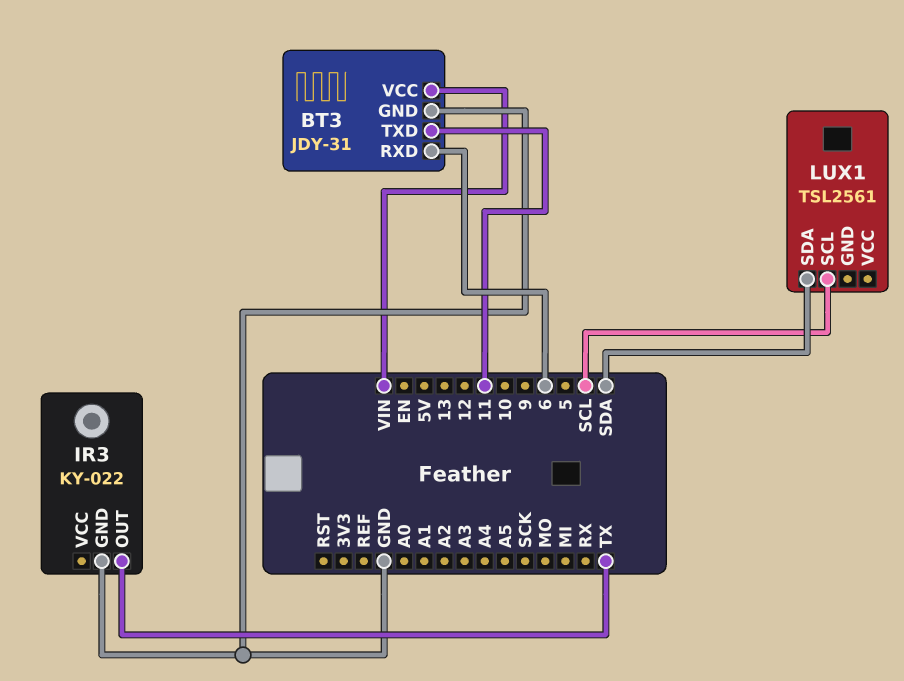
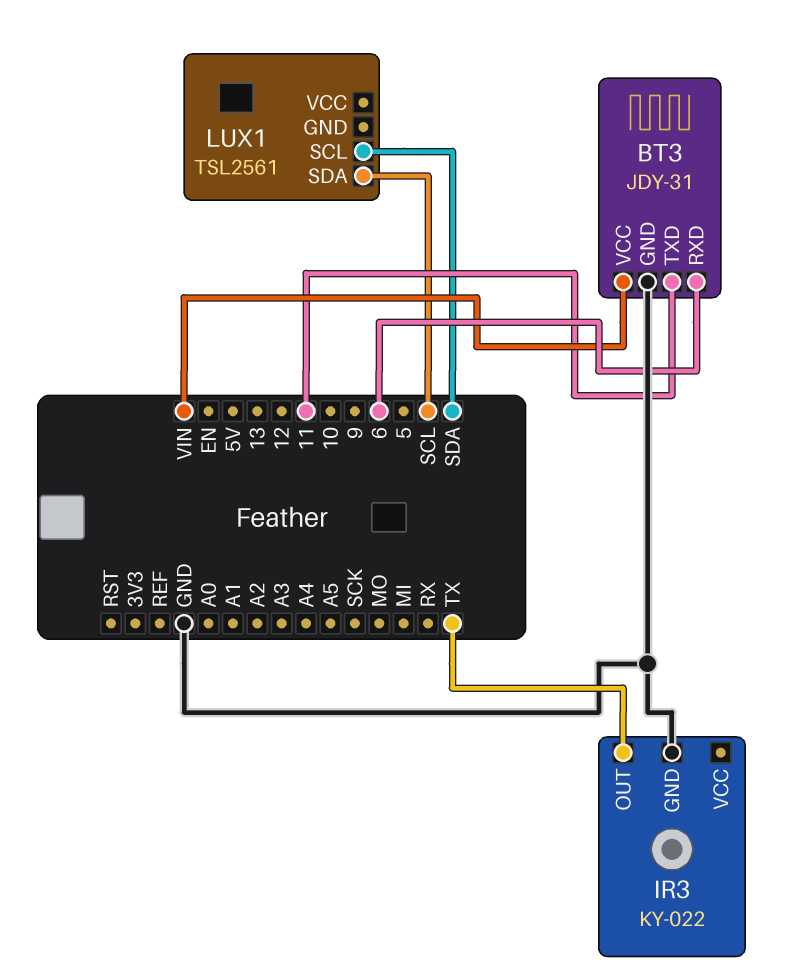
LUX1 pin SCL: SCL -> SDA
LUX1 pin SDA: SDA -> SCL

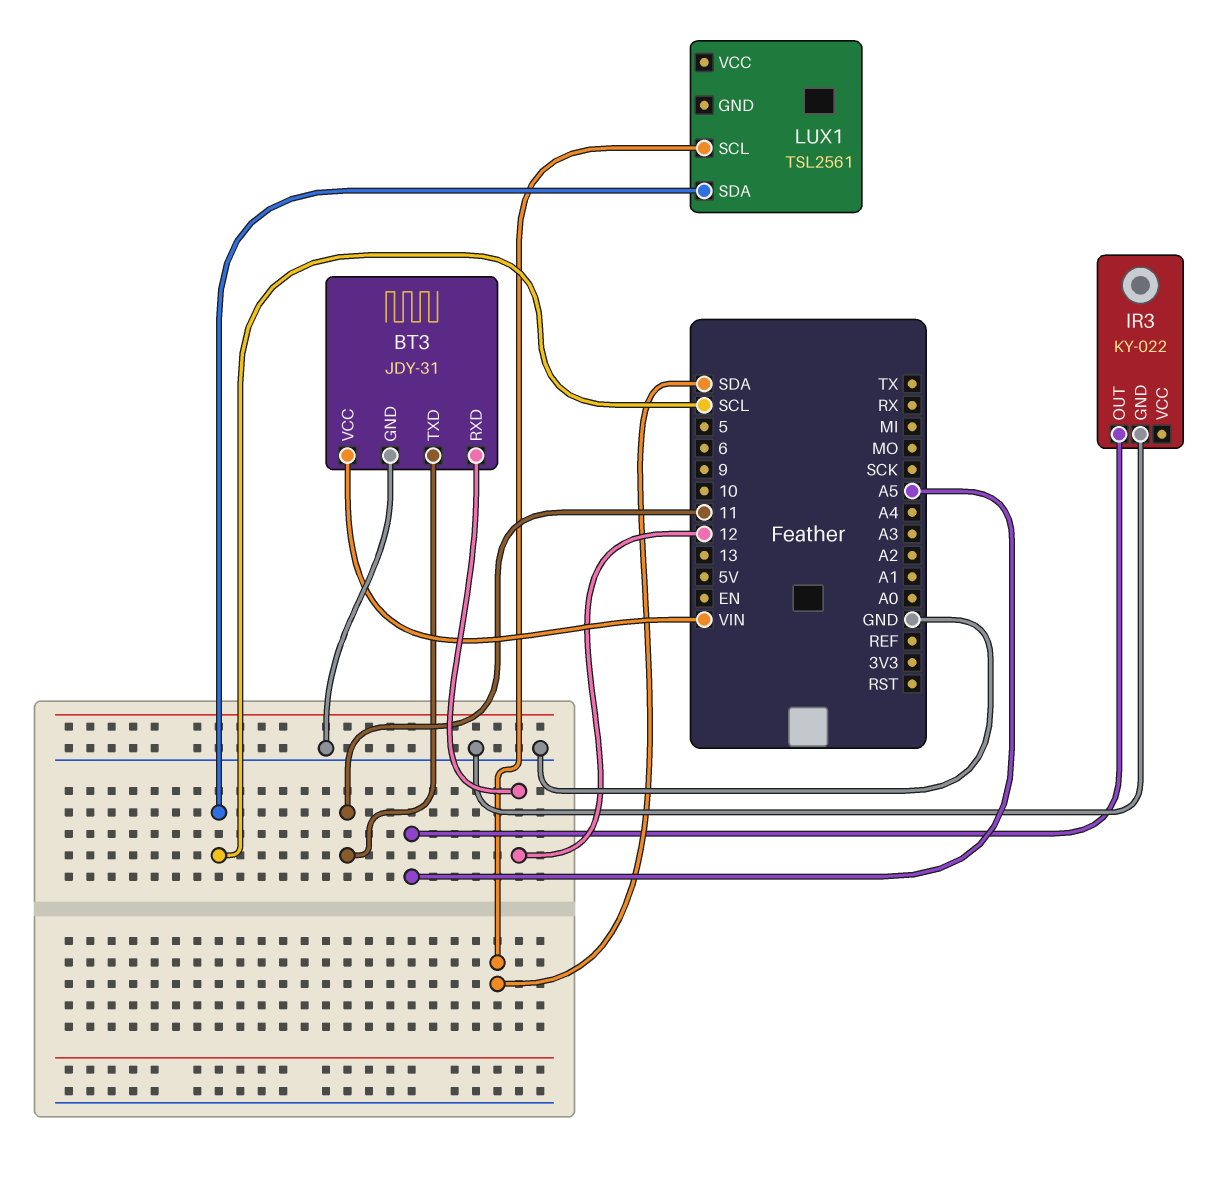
BT3 pin RXD: 6 -> 12
IR3 pin OUT: TX -> A5

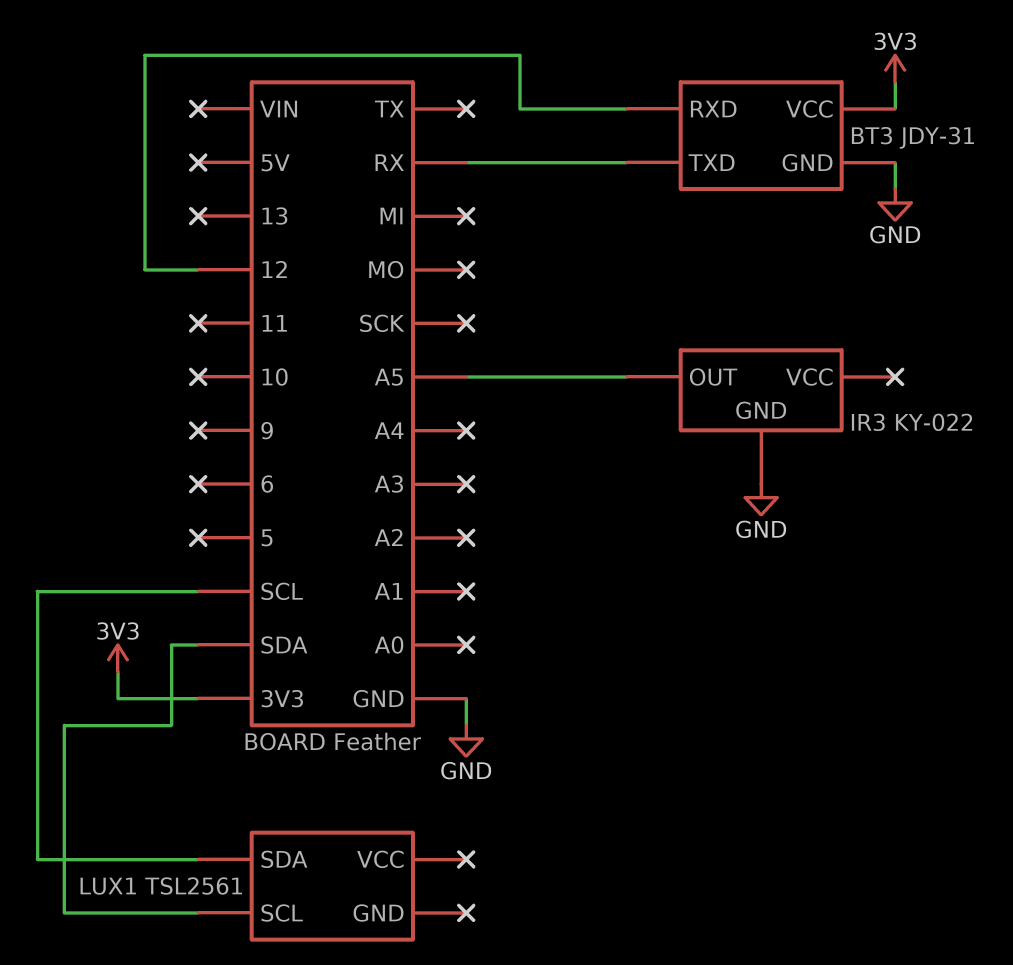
BT3 pin TXD: 11 -> RX
BT3 pin VCC: VIN -> 3V3

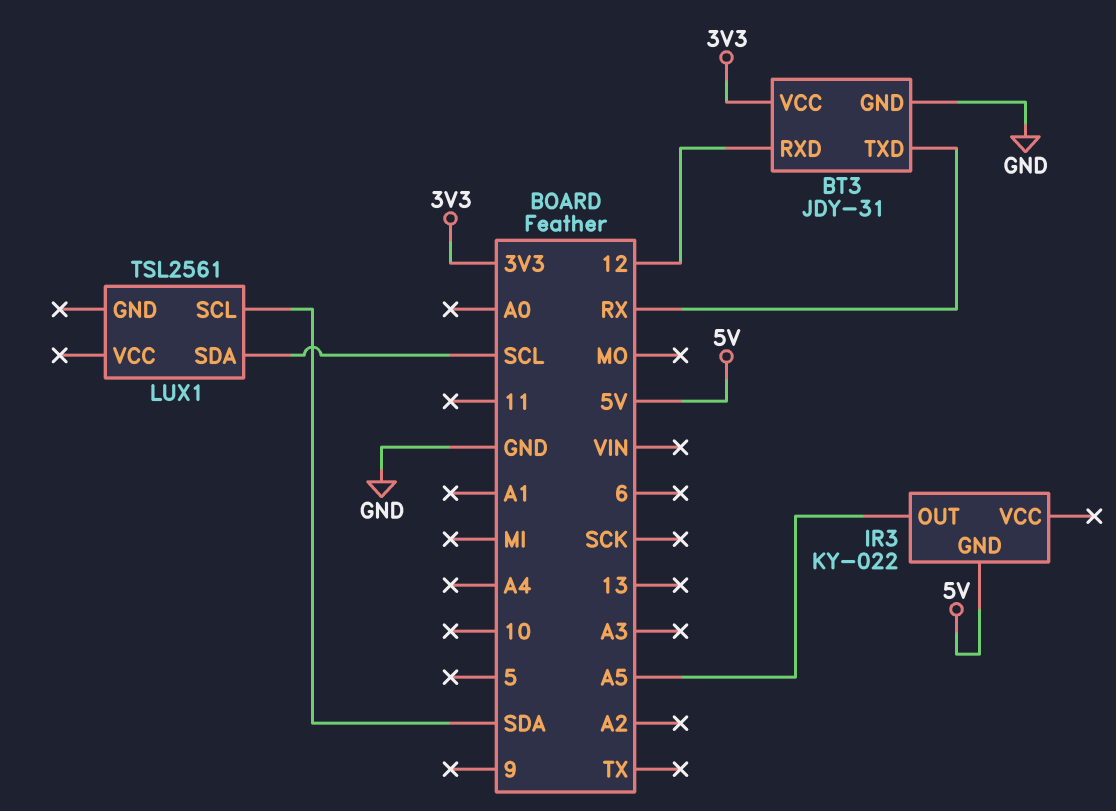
IR3 pin GND: GND -> 5V

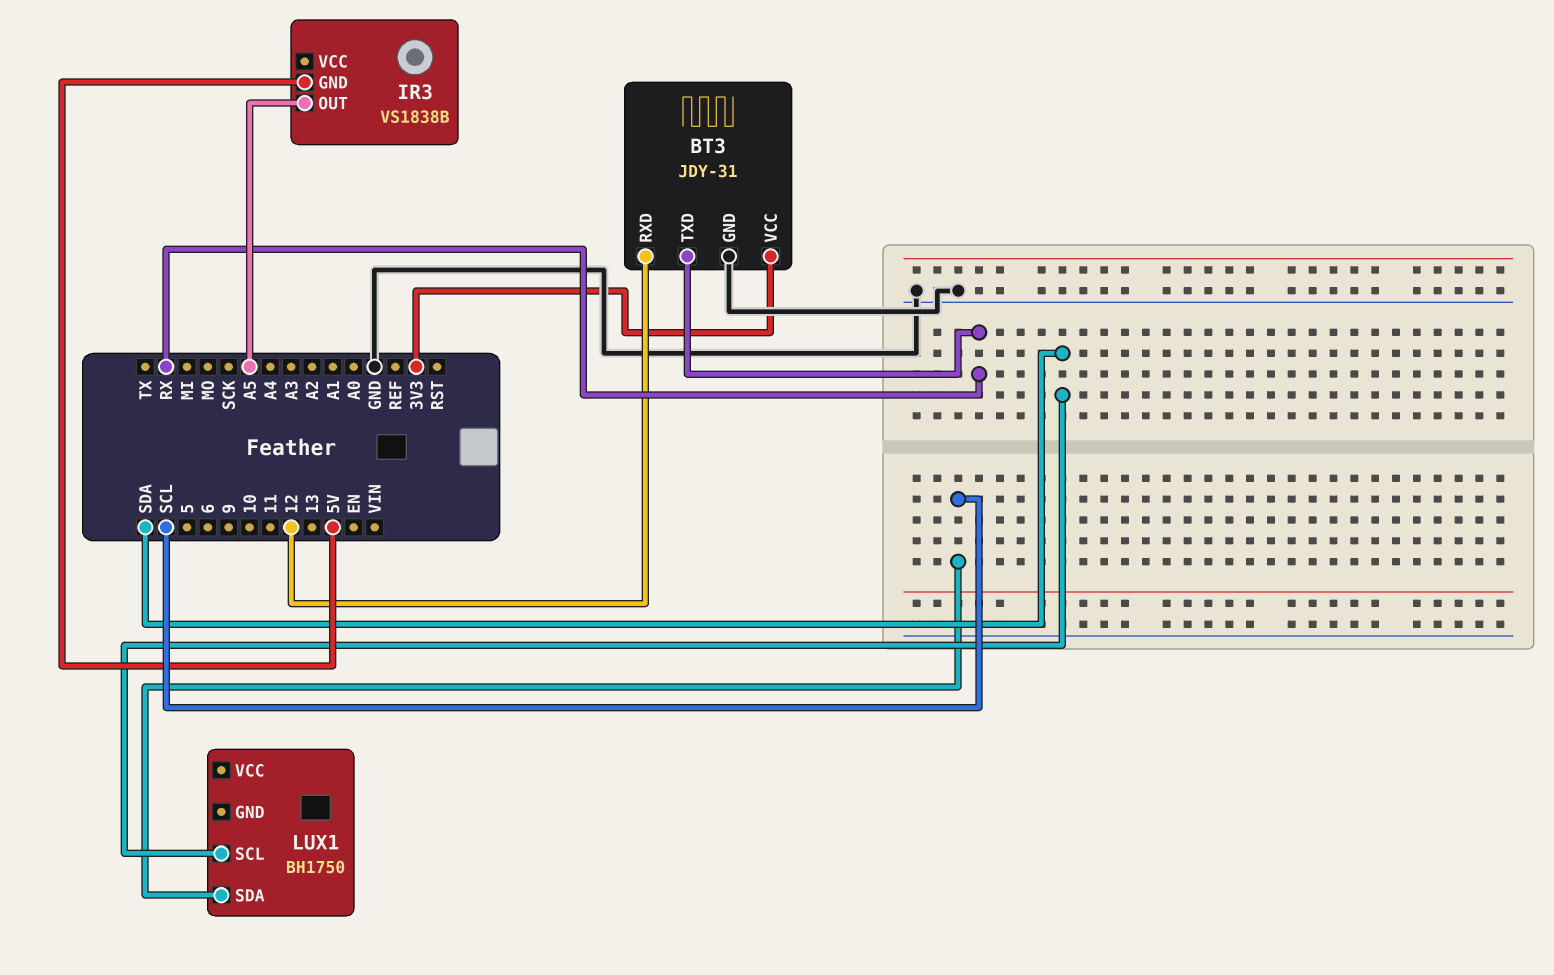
IR3: KY-022 -> VS1838B
LUX1: TSL2561 -> BH1750

